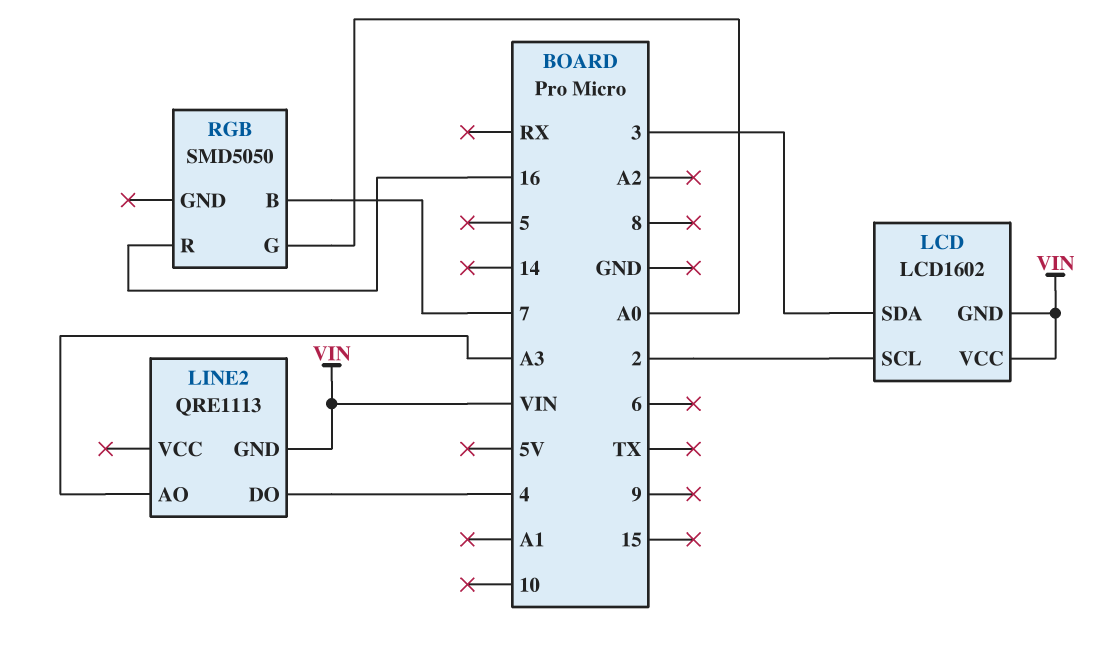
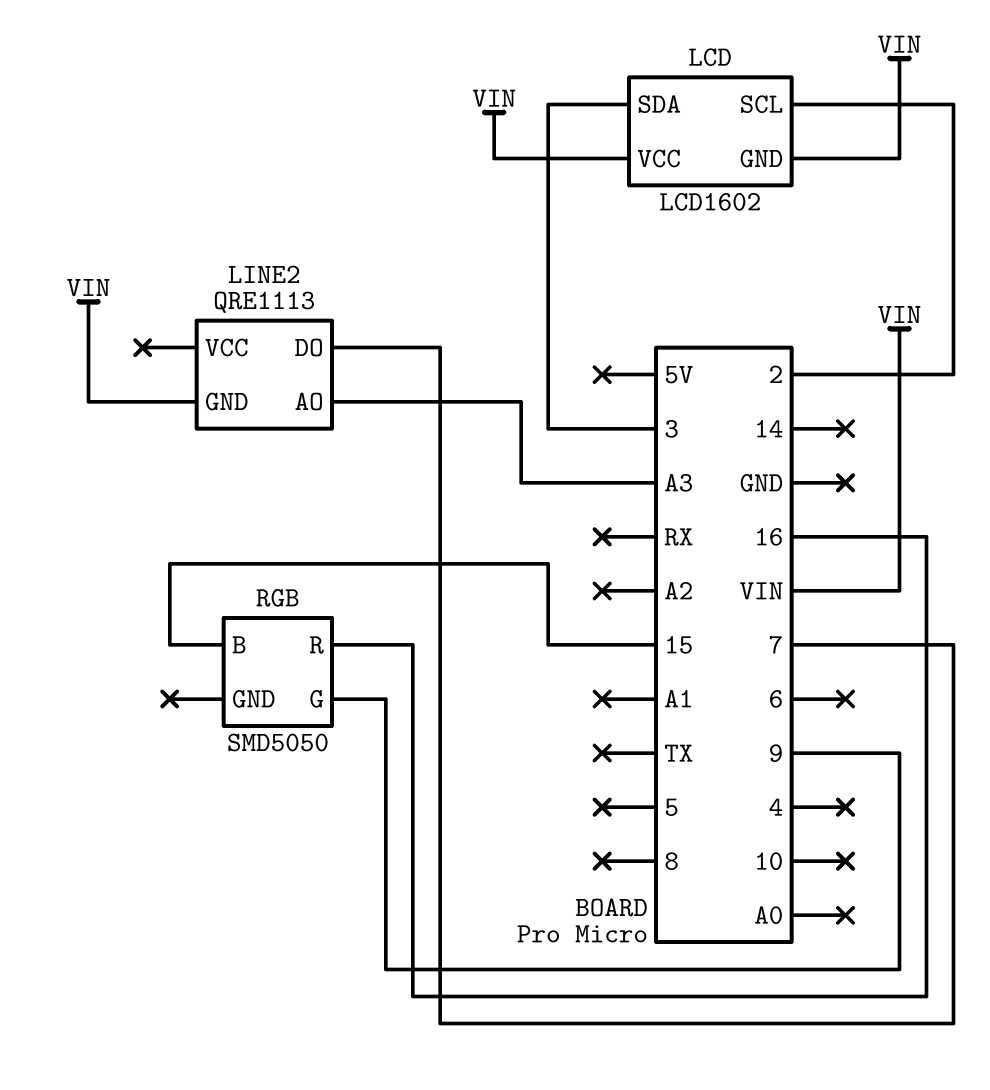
LINE2 pin DO: 4 -> 7
RGB pin B: 7 -> 15
RGB pin G: A0 -> 9

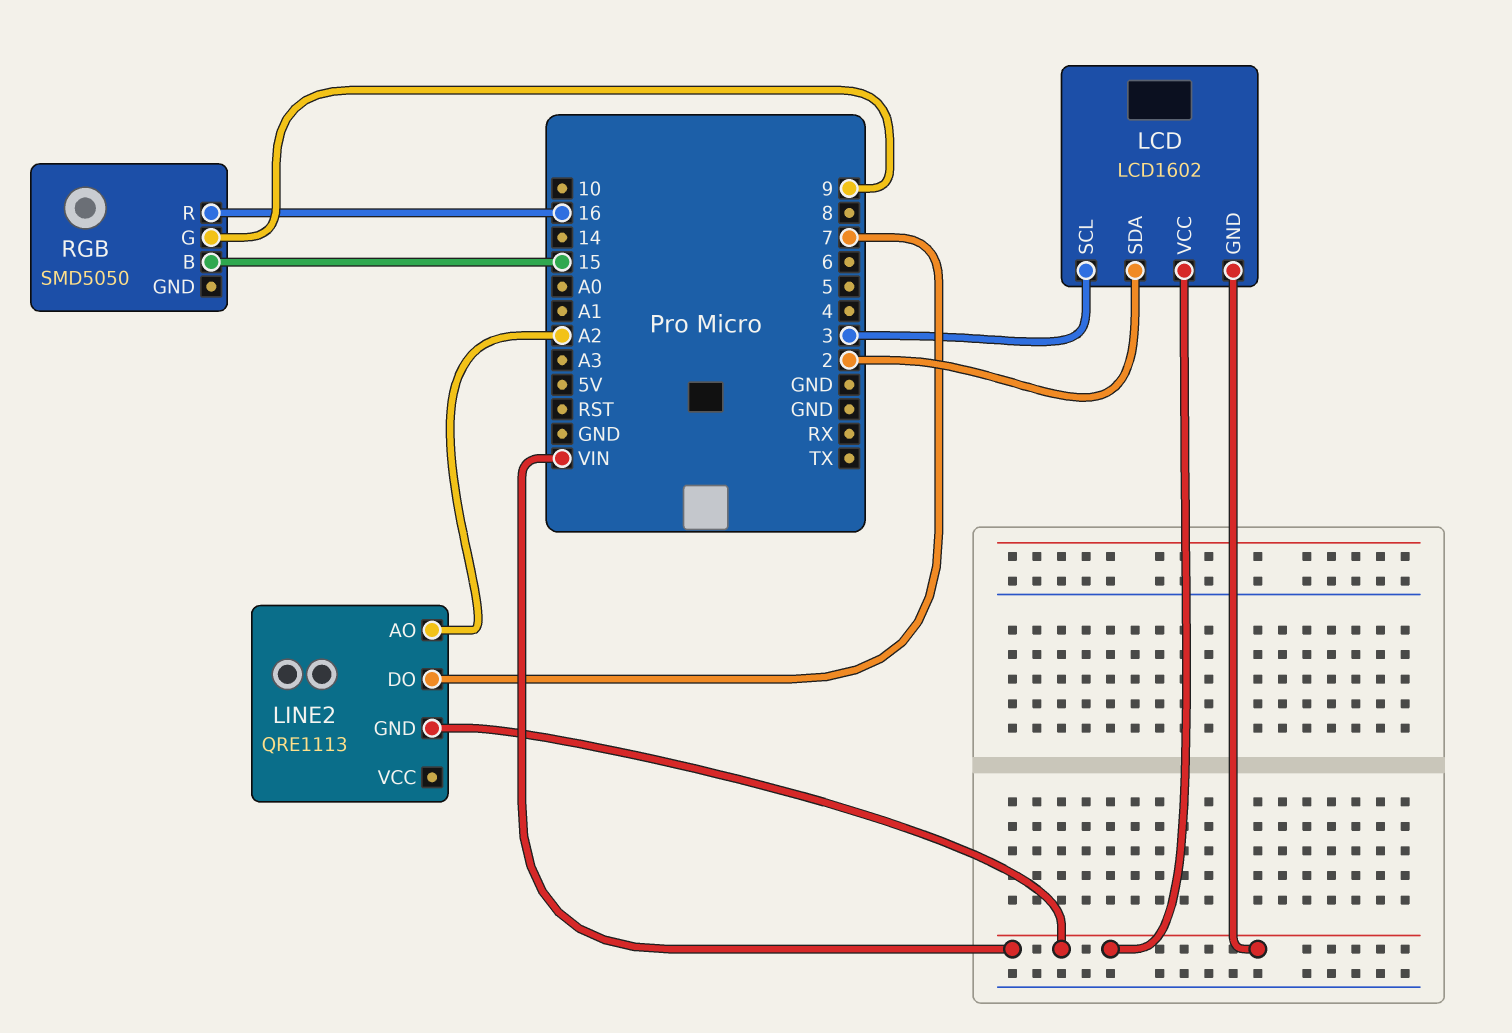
LCD pin SCL: 2 -> 3
LCD pin SDA: 3 -> 2
LINE2 pin AO: A3 -> A2

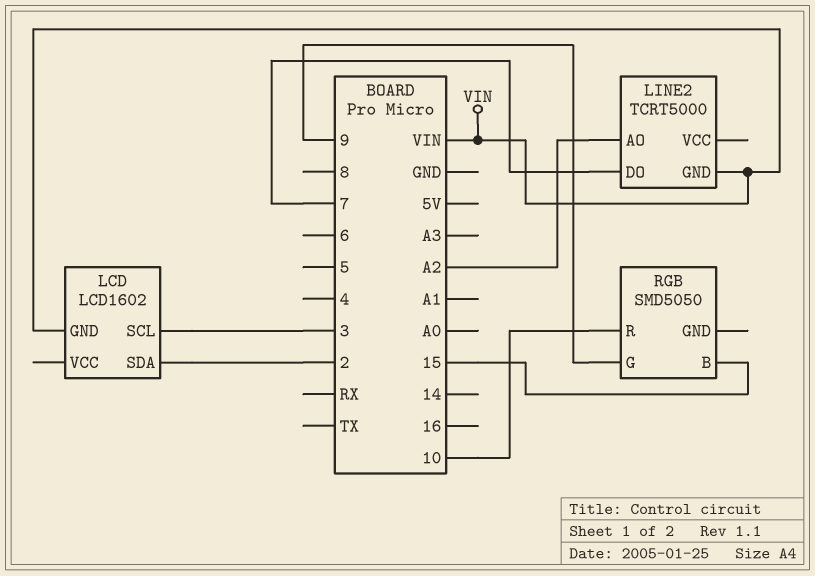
LCD pin VCC: VIN -> none
LINE2: QRE1113 -> TCRT5000
RGB pin R: 16 -> 10

